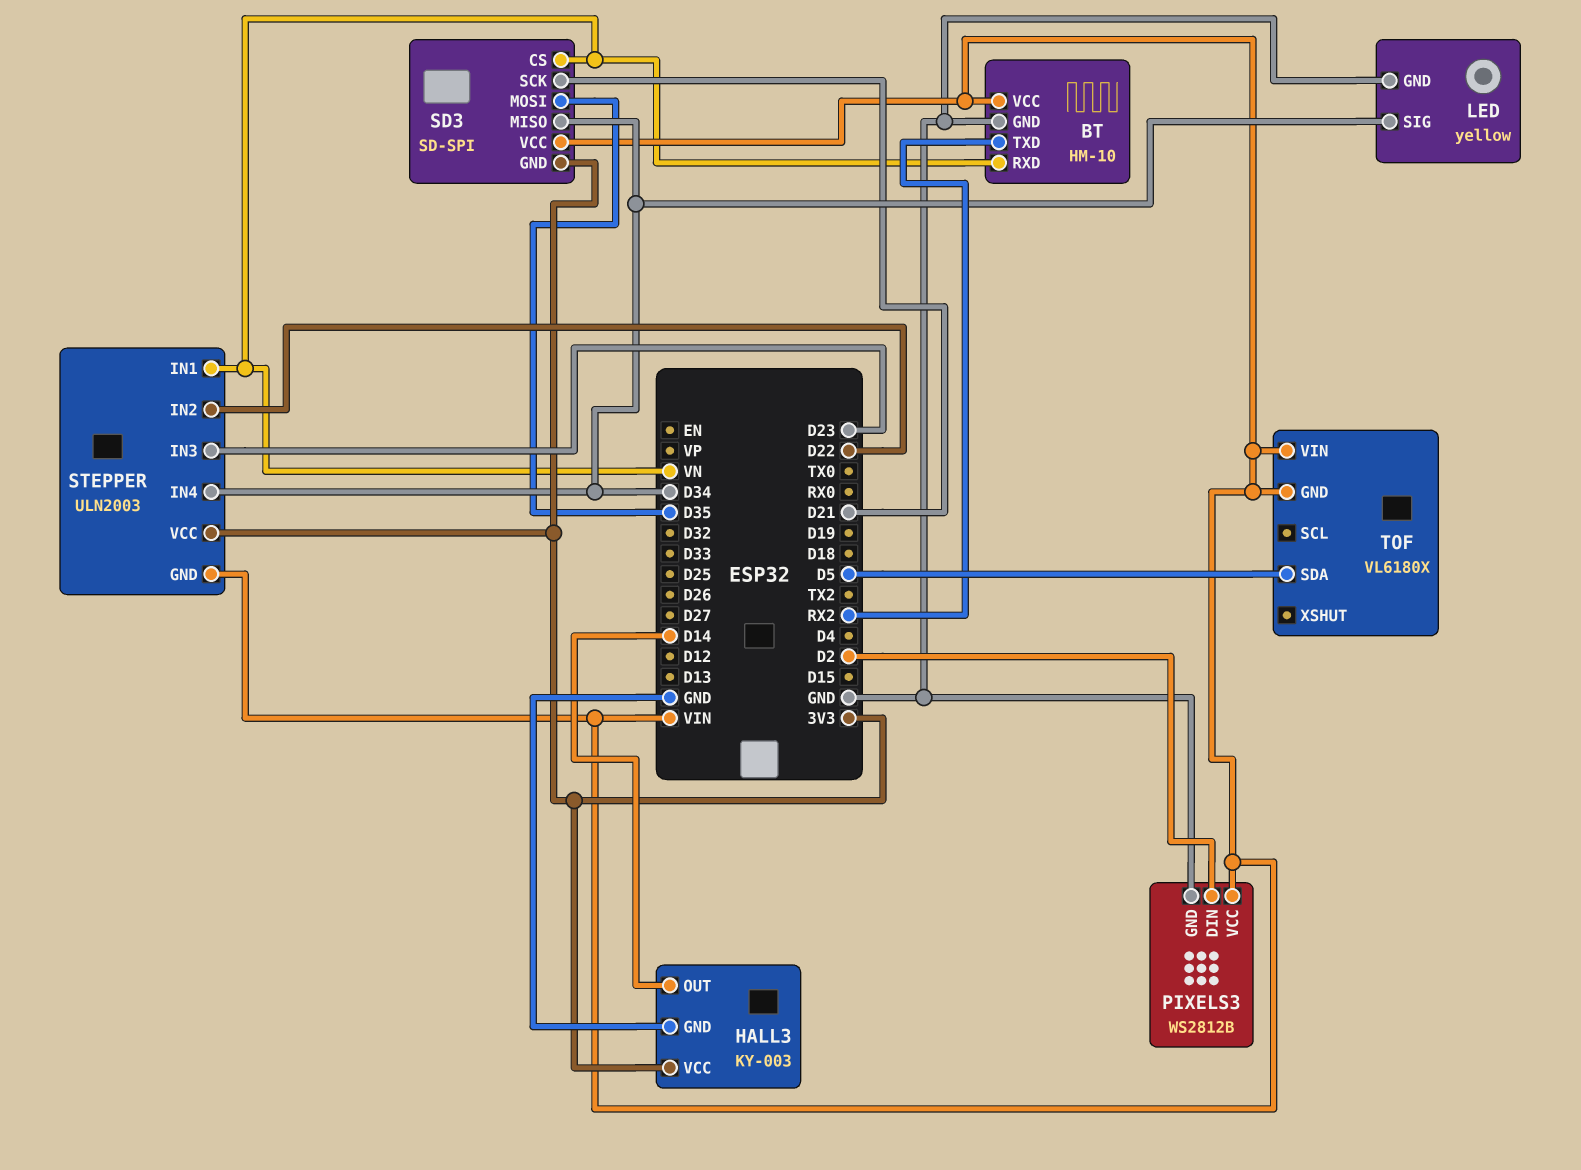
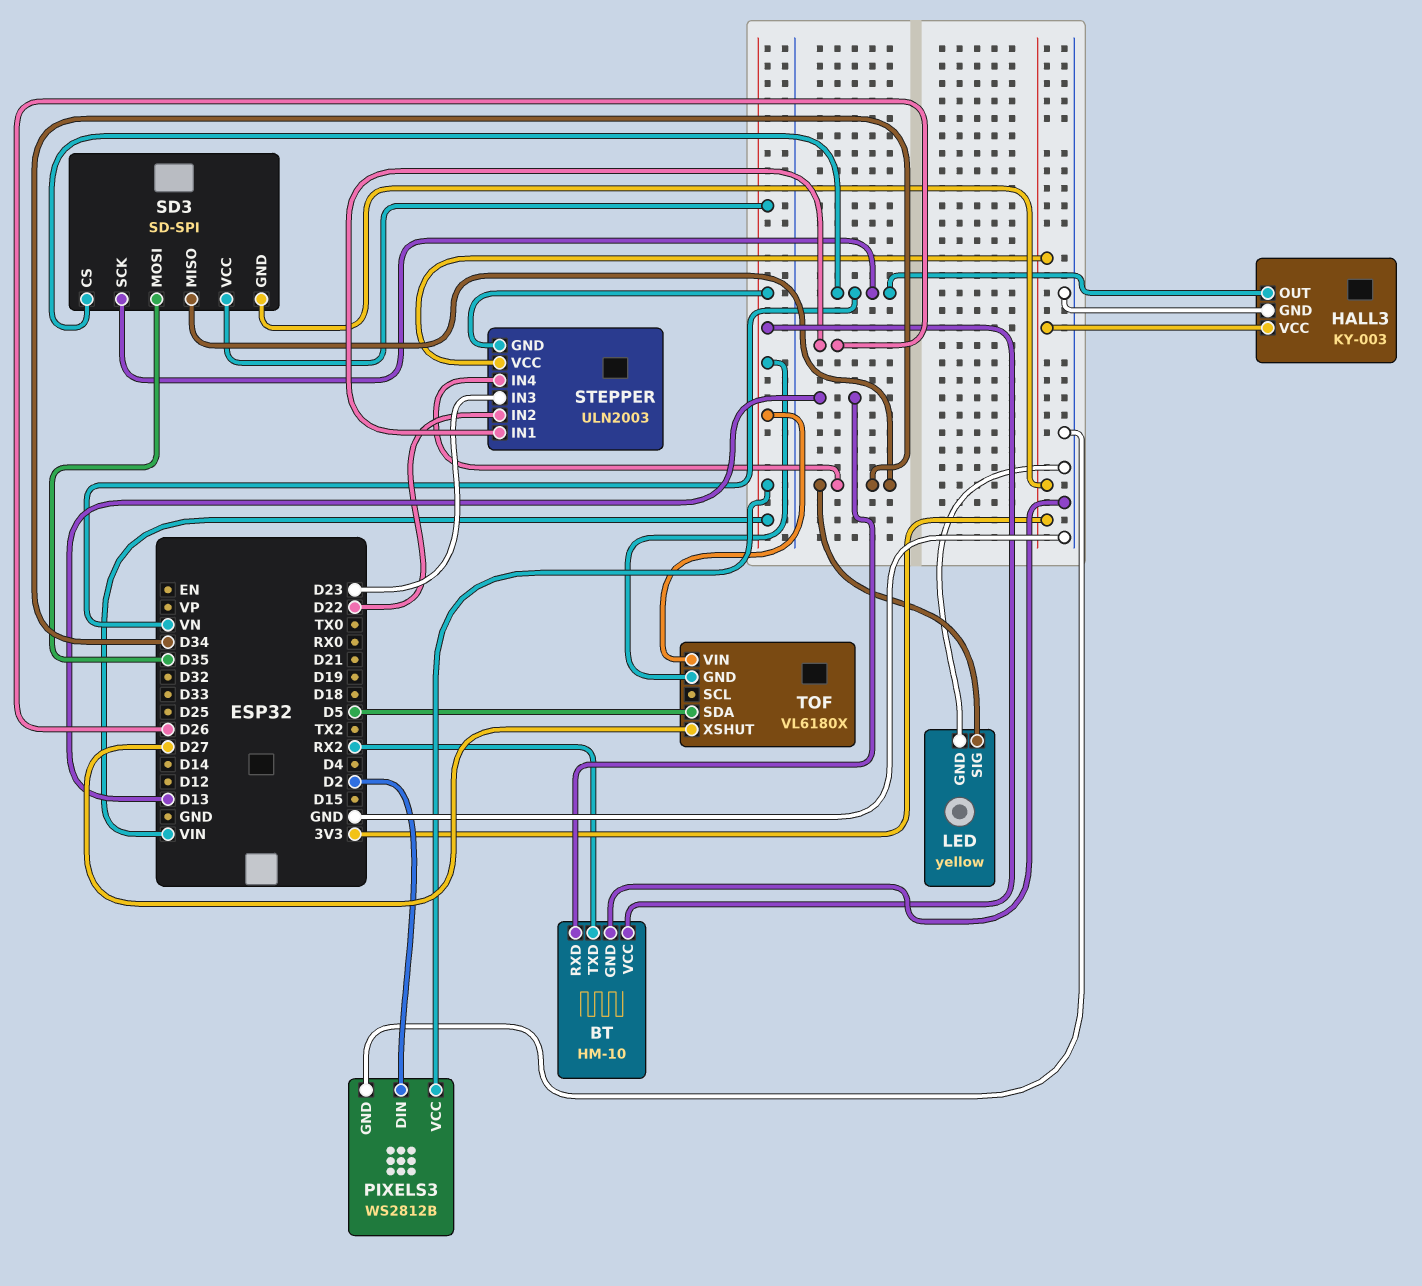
BT pin RXD: VN -> D13
HALL3 pin OUT: D14 -> VN
SD3 pin SCK: D21 -> VN
STEPPER pin IN1: VN -> D26
TOF pin XSHUT: none -> D27

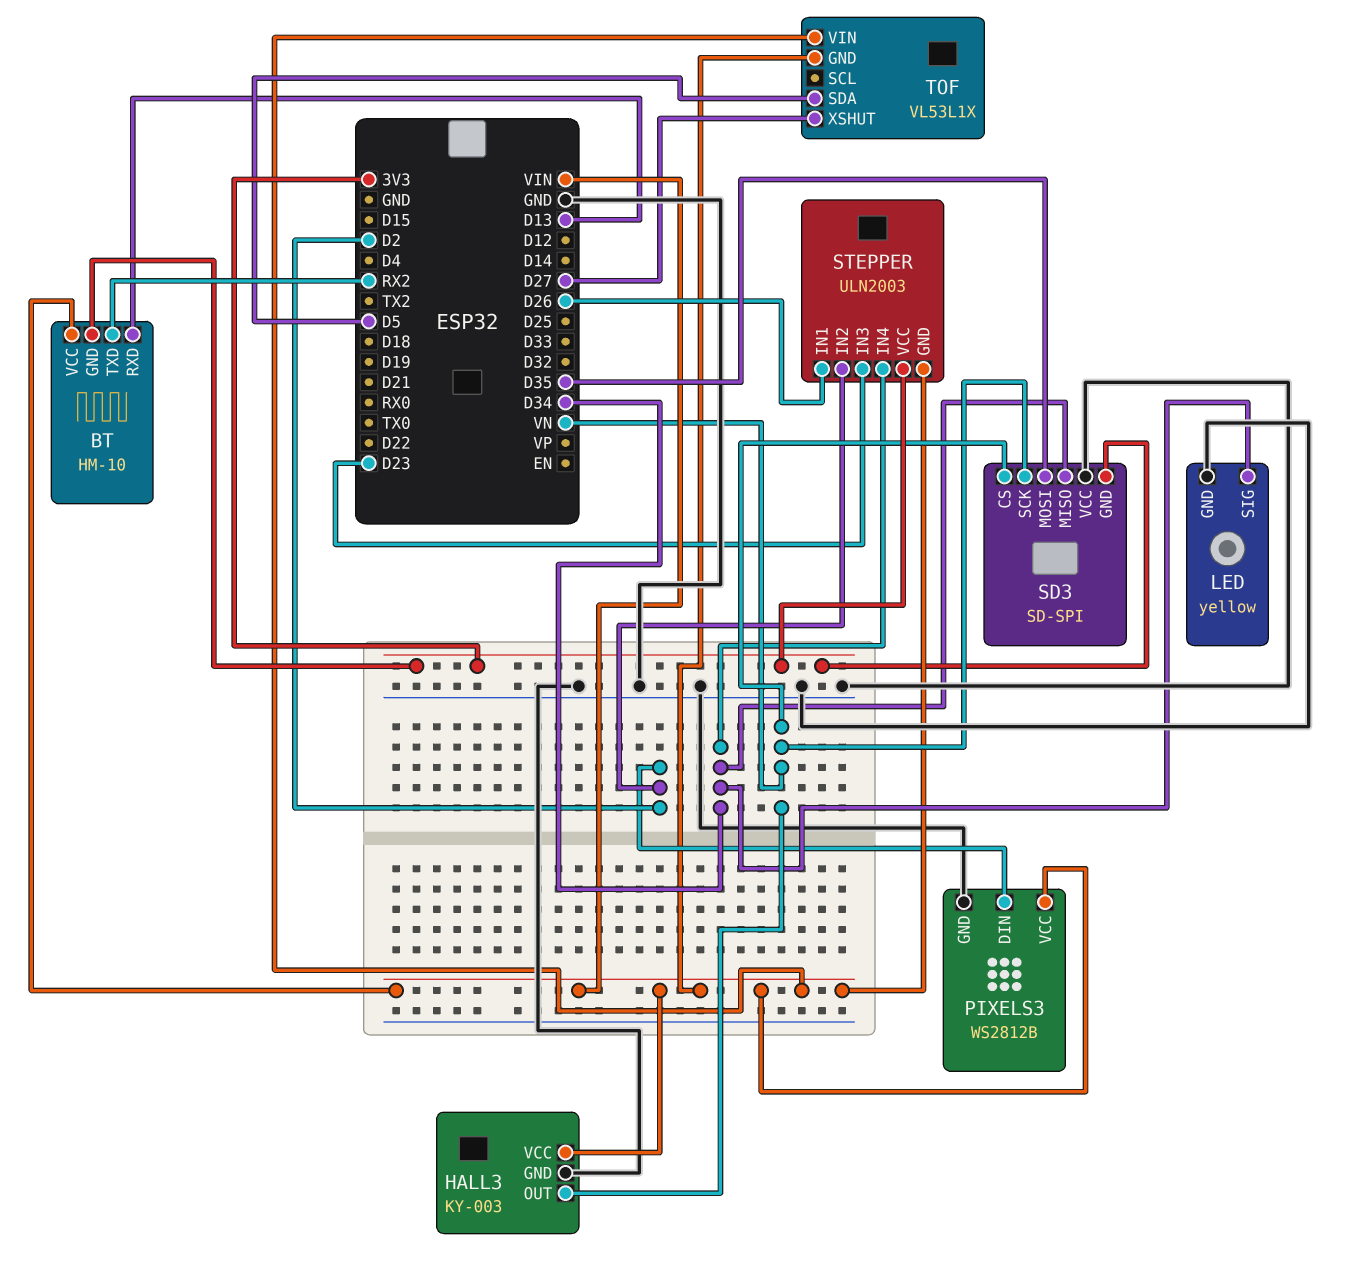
BT pin GND: GND -> 3V3
HALL3 pin VCC: 3V3 -> VIN
SD3 pin VCC: VIN -> GND
STEPPER pin IN2: D22 -> D2
TOF: VL6180X -> VL53L1X

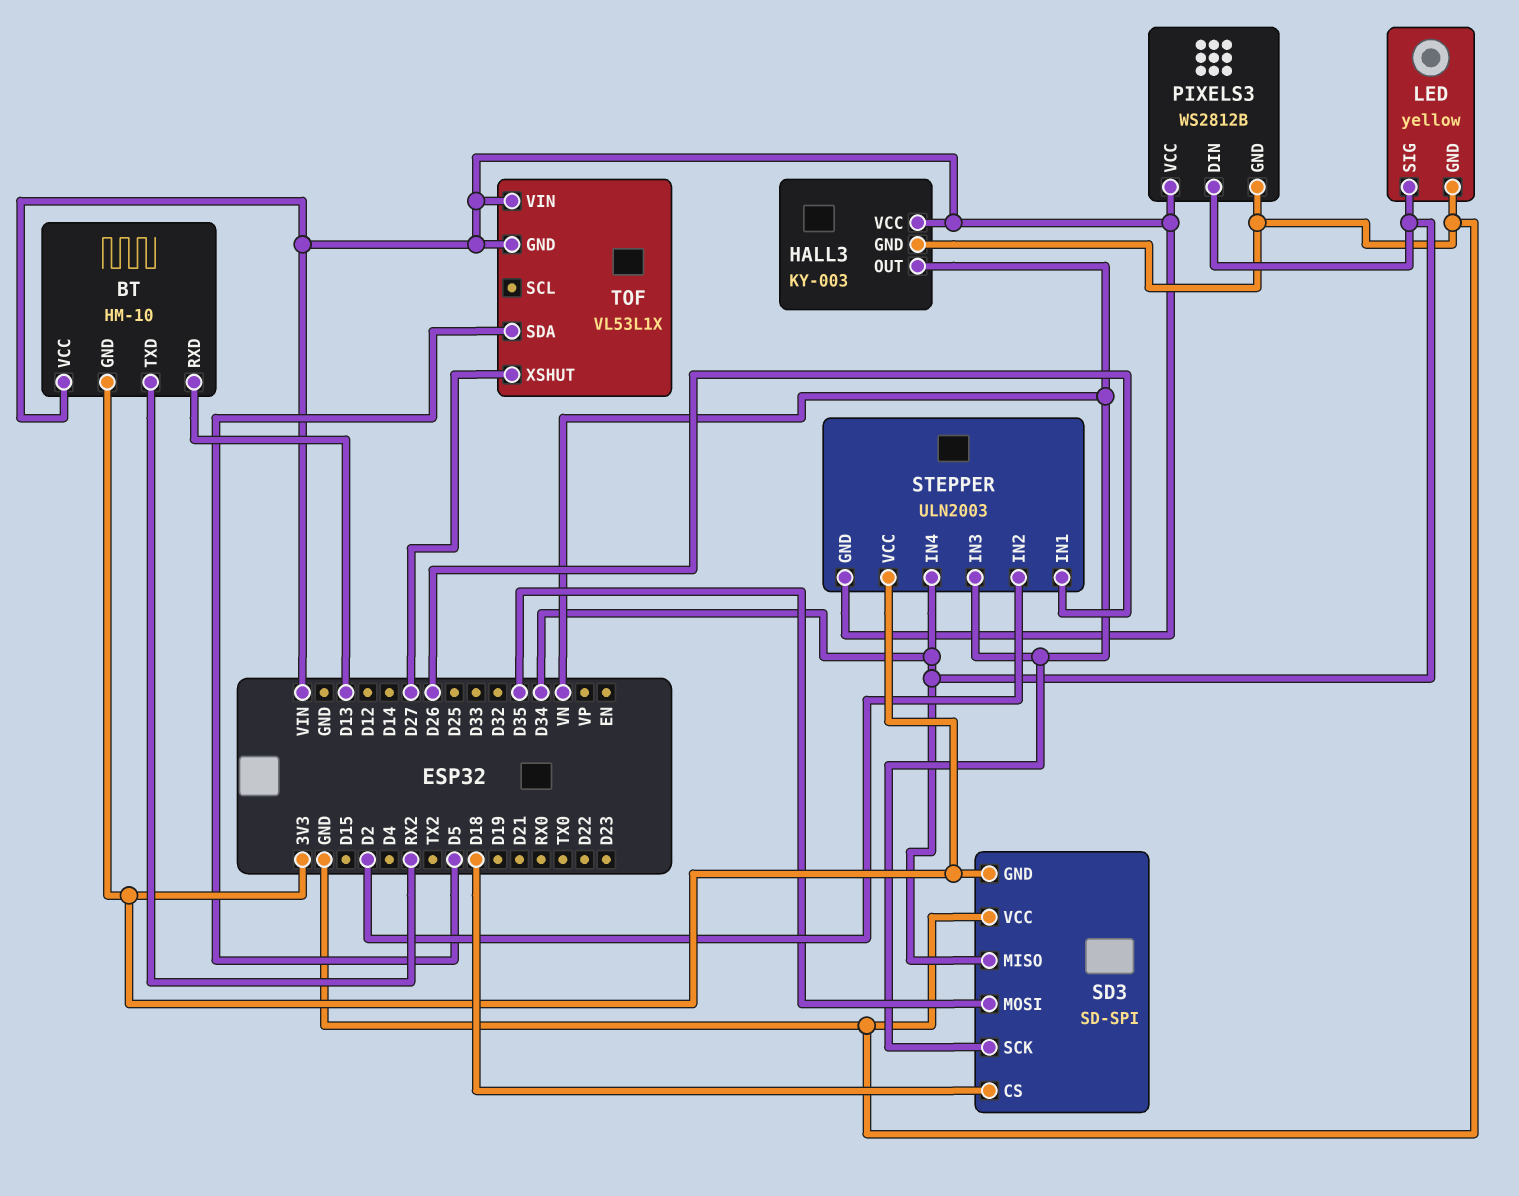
PIXELS3 pin DIN: D2 -> D34
SD3 pin CS: VN -> D18
STEPPER pin IN3: D23 -> VN

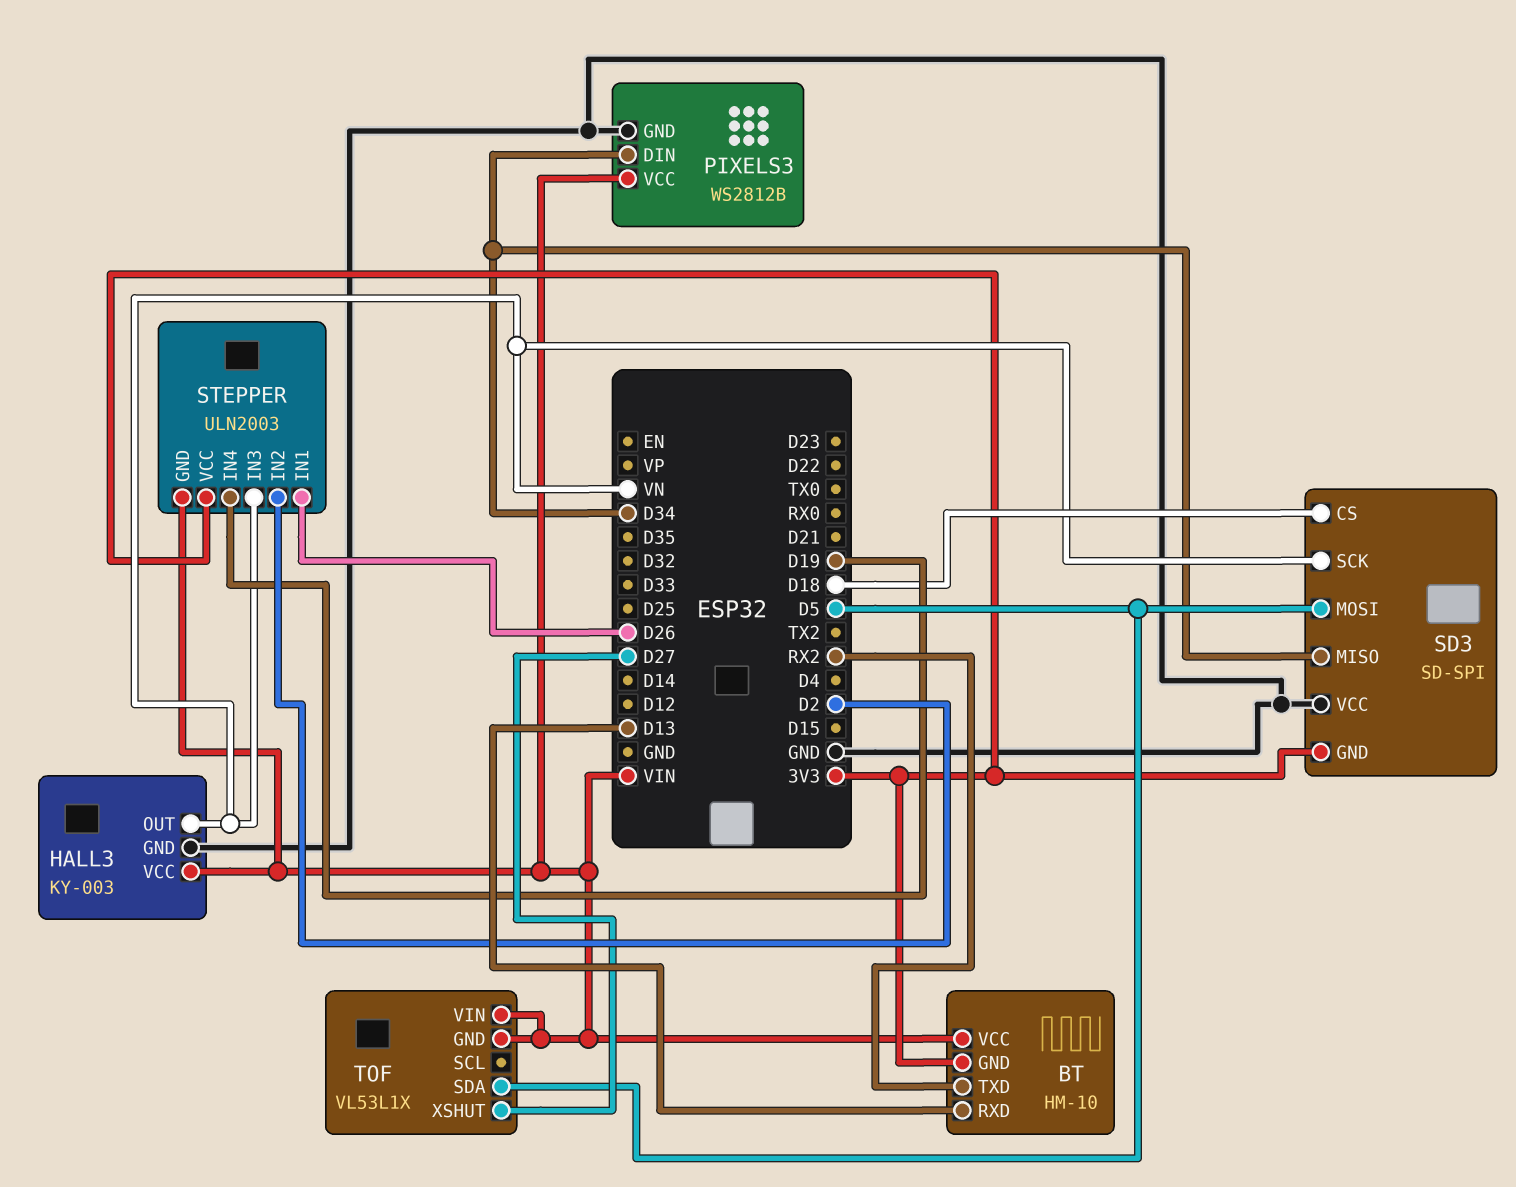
LED: yellow -> none
LED pin GND: GND -> none
LED pin SIG: D34 -> none
SD3 pin MOSI: D35 -> D5
STEPPER pin IN4: D34 -> D19

